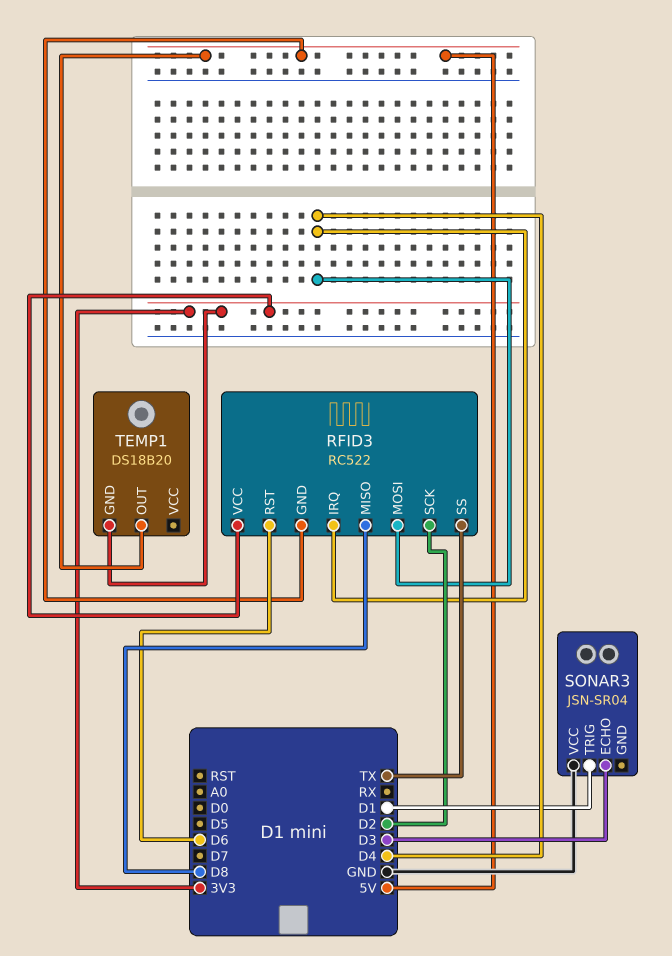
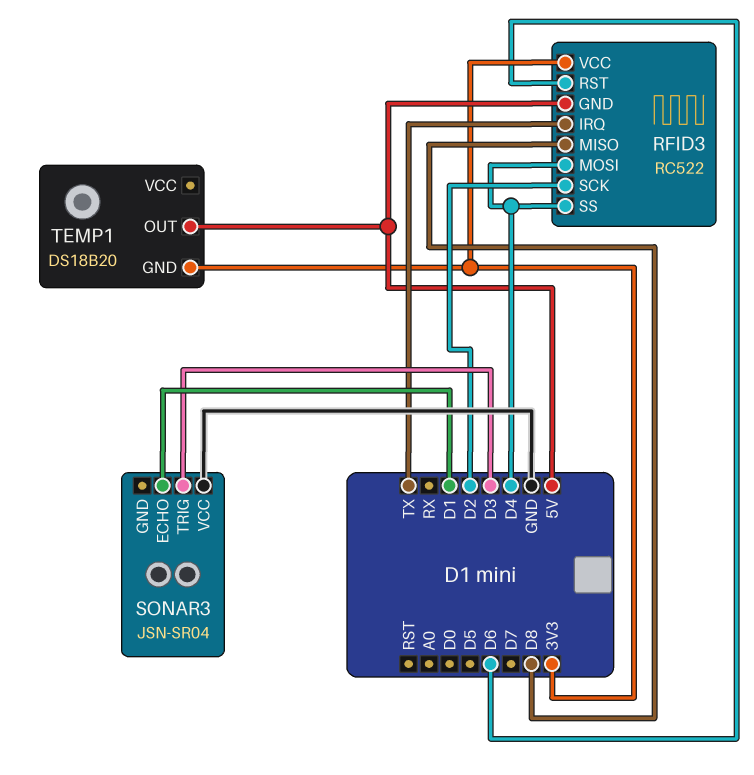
RFID3 pin IRQ: D4 -> TX
RFID3 pin SS: TX -> D4
SONAR3 pin ECHO: D3 -> D1
SONAR3 pin TRIG: D1 -> D3

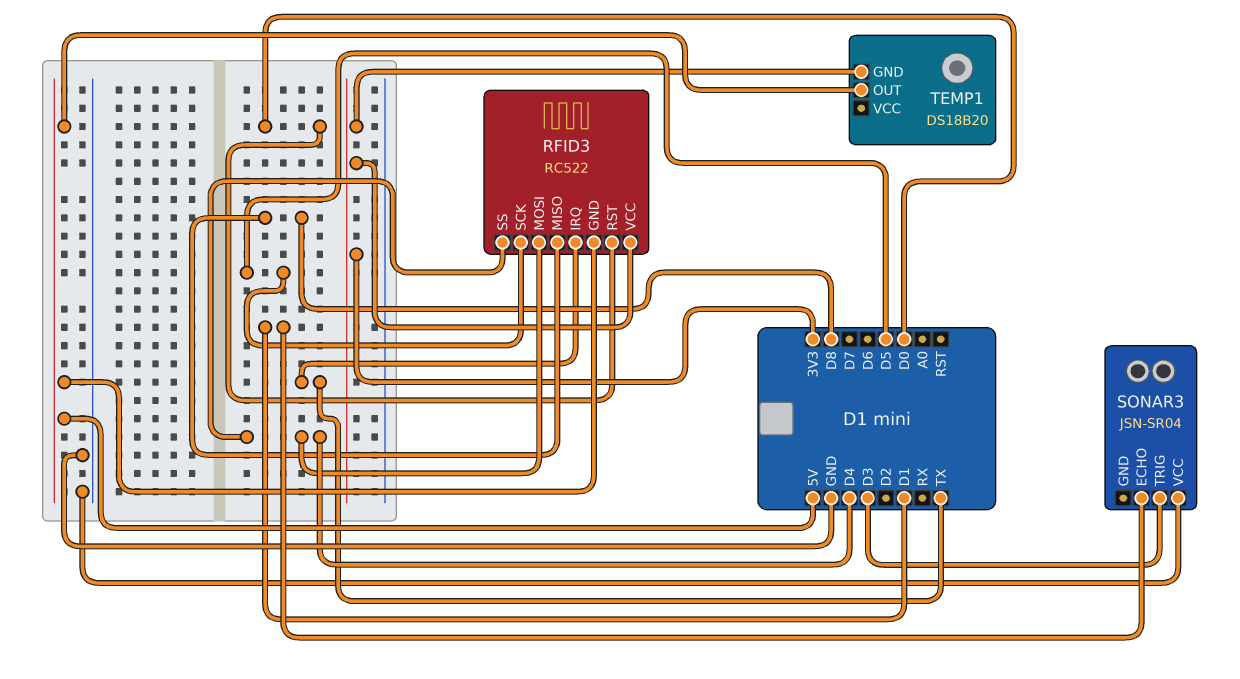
RFID3 pin RST: D6 -> D0
RFID3 pin SCK: D2 -> D5

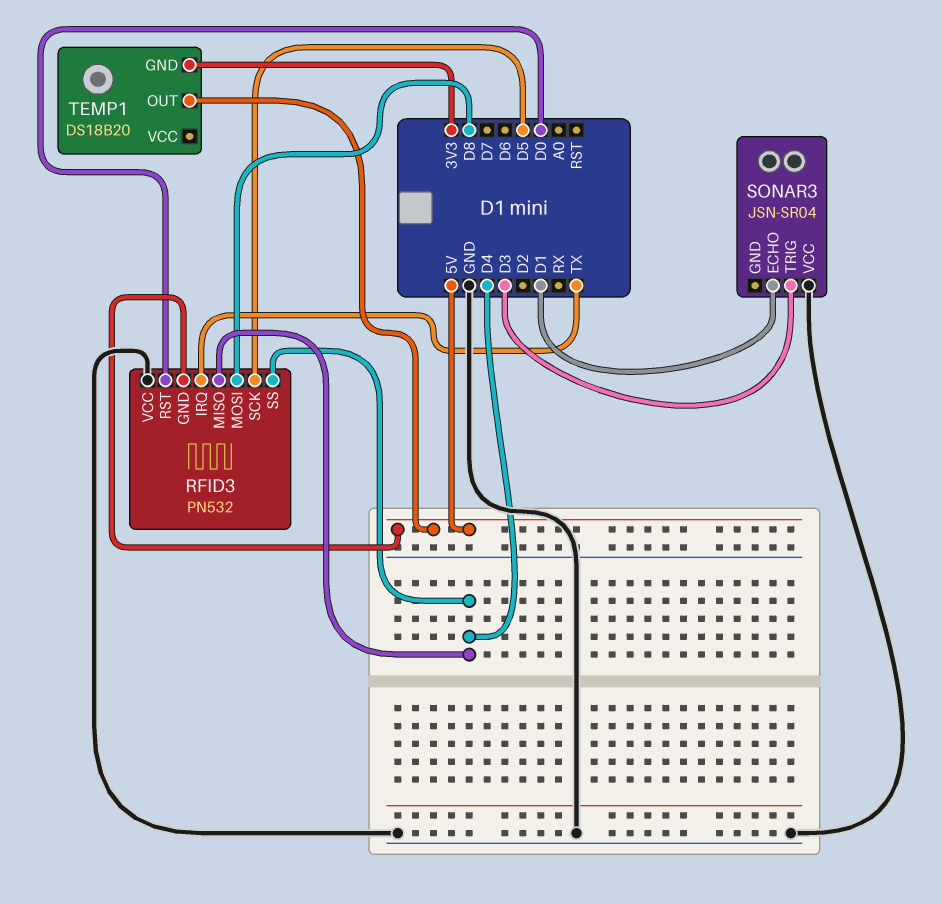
RFID3: RC522 -> PN532
RFID3 pin MISO: D8 -> D4
RFID3 pin MOSI: D4 -> D8
RFID3 pin VCC: 3V3 -> GND

